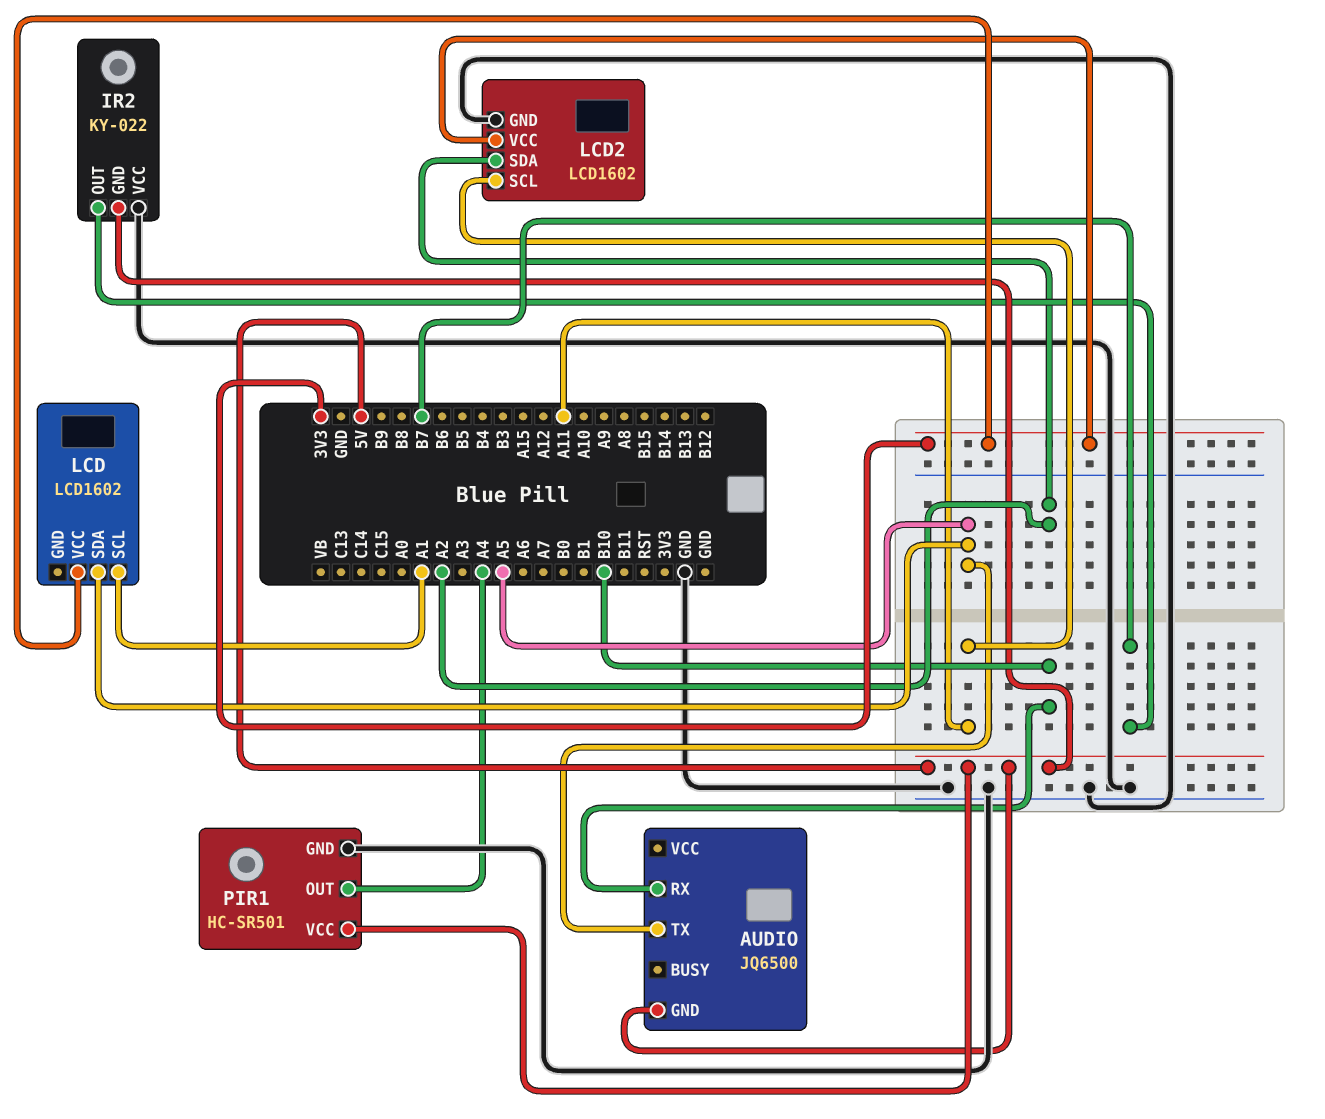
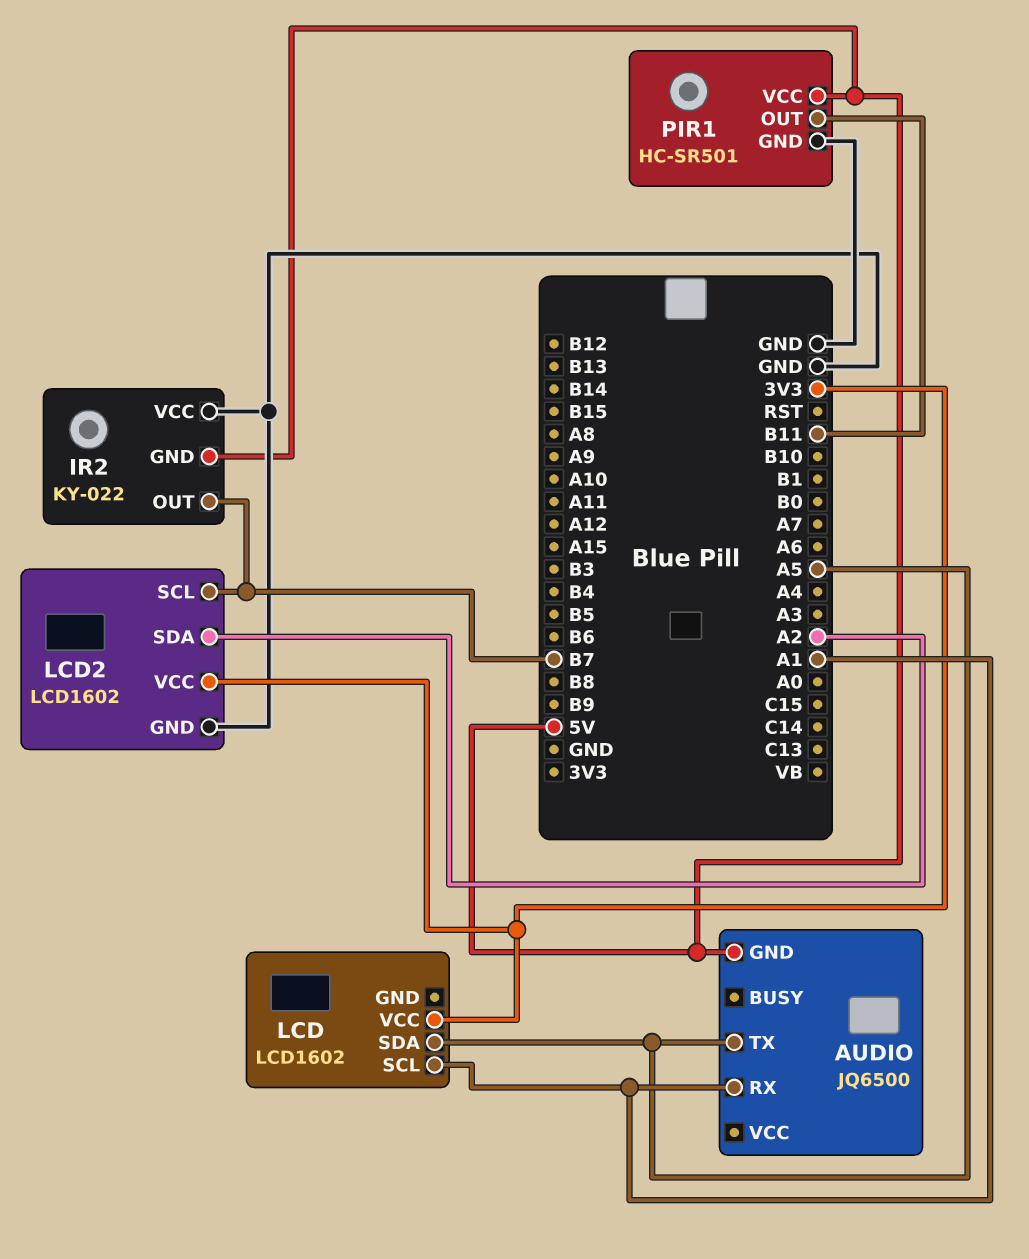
AUDIO pin RX: B10 -> A1
LCD2 pin SCL: A11 -> B7
PIR1 pin OUT: A4 -> B11

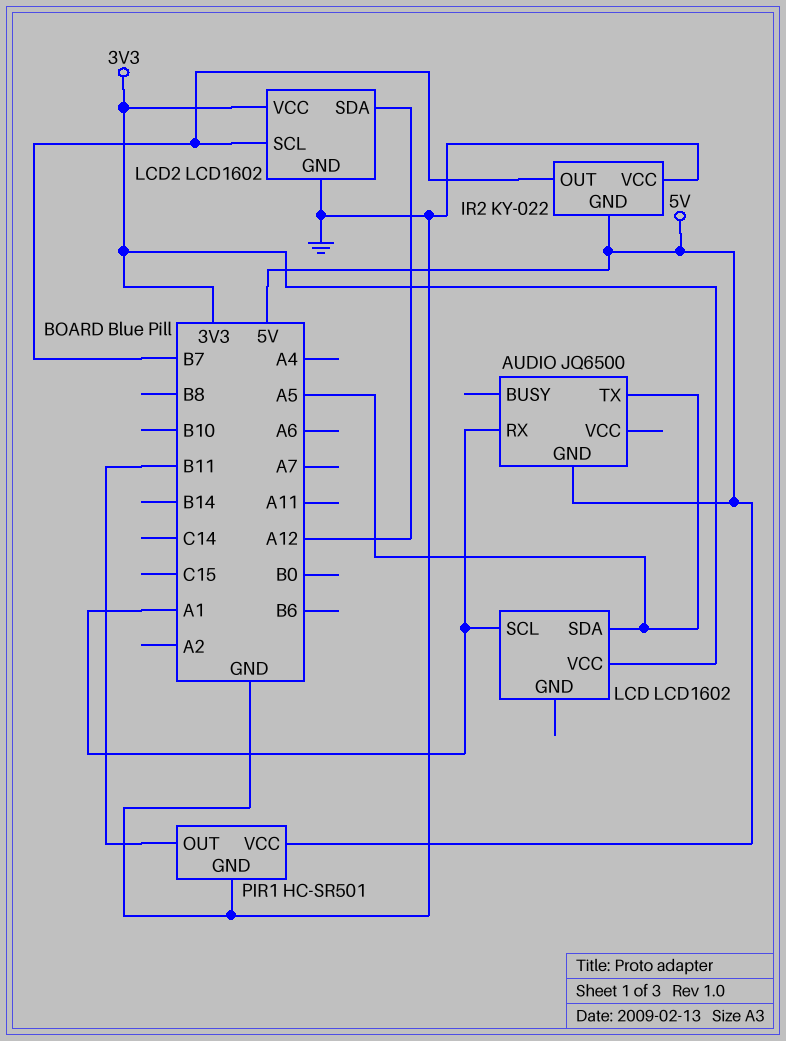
LCD2 pin SDA: A2 -> A12

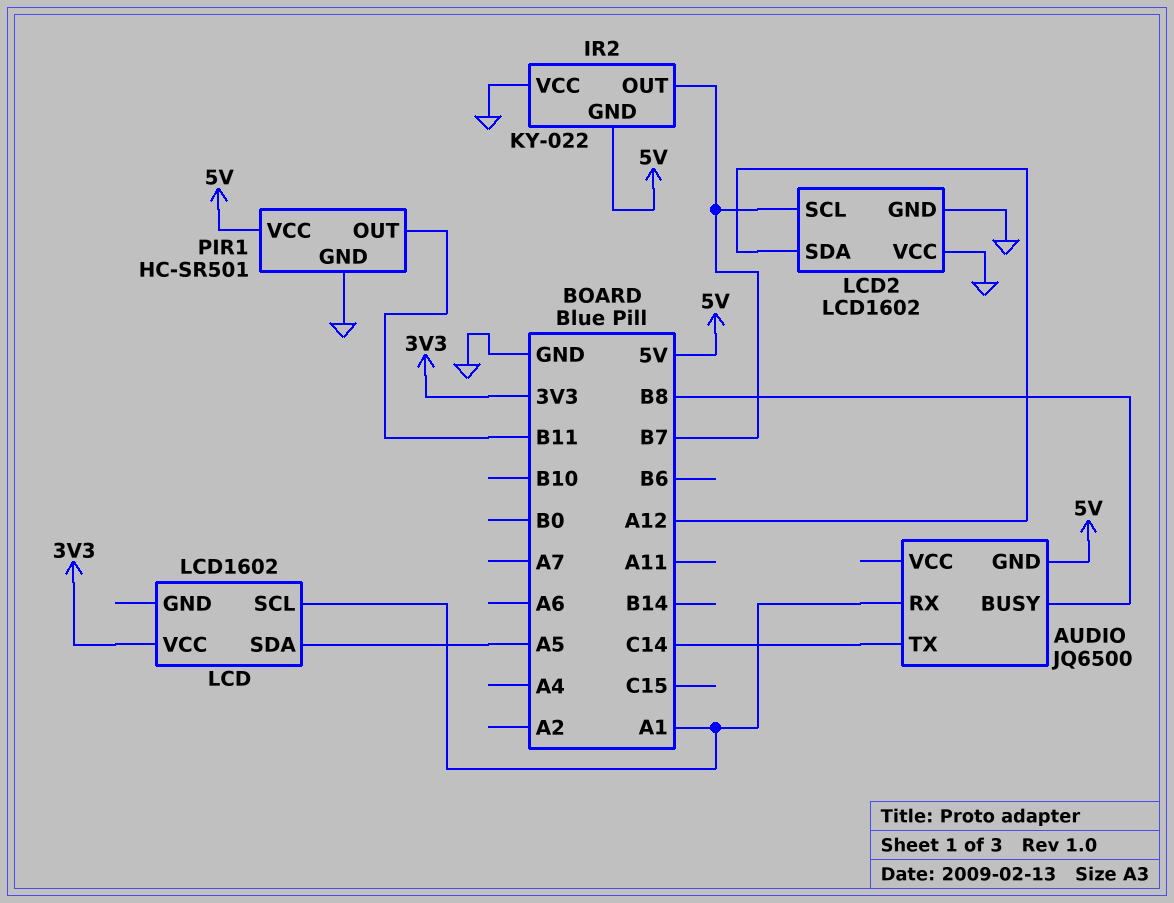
AUDIO pin BUSY: none -> B8
AUDIO pin TX: A5 -> C14
LCD2 pin VCC: 3V3 -> GND

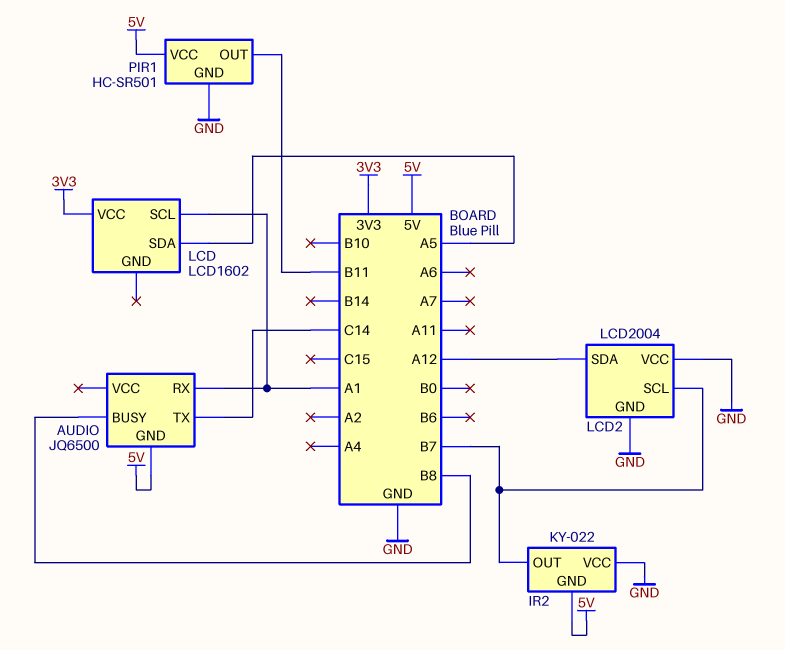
LCD2: LCD1602 -> LCD2004

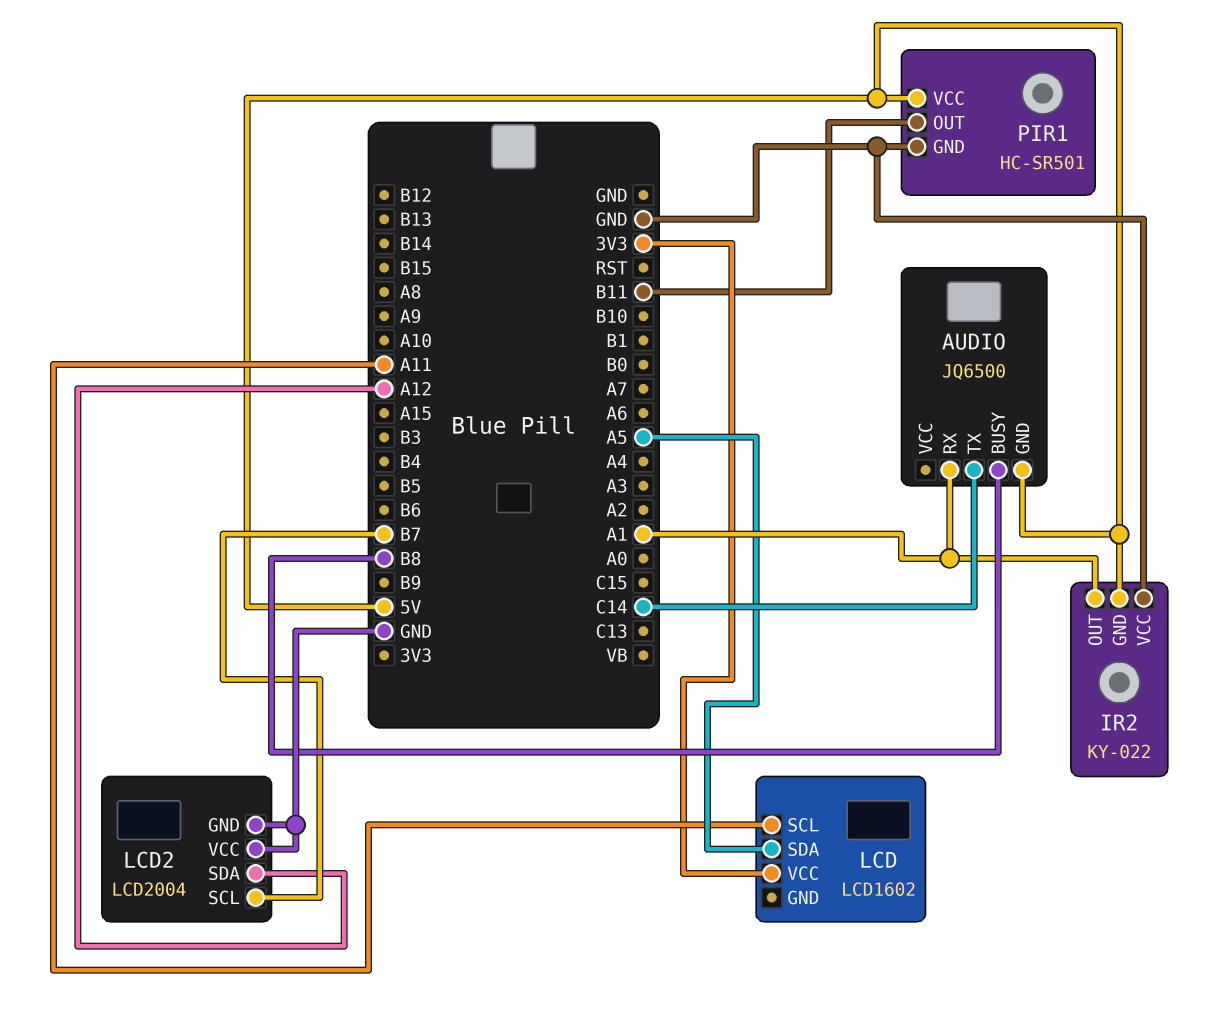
IR2 pin OUT: B7 -> A1
LCD pin SCL: A1 -> A11

